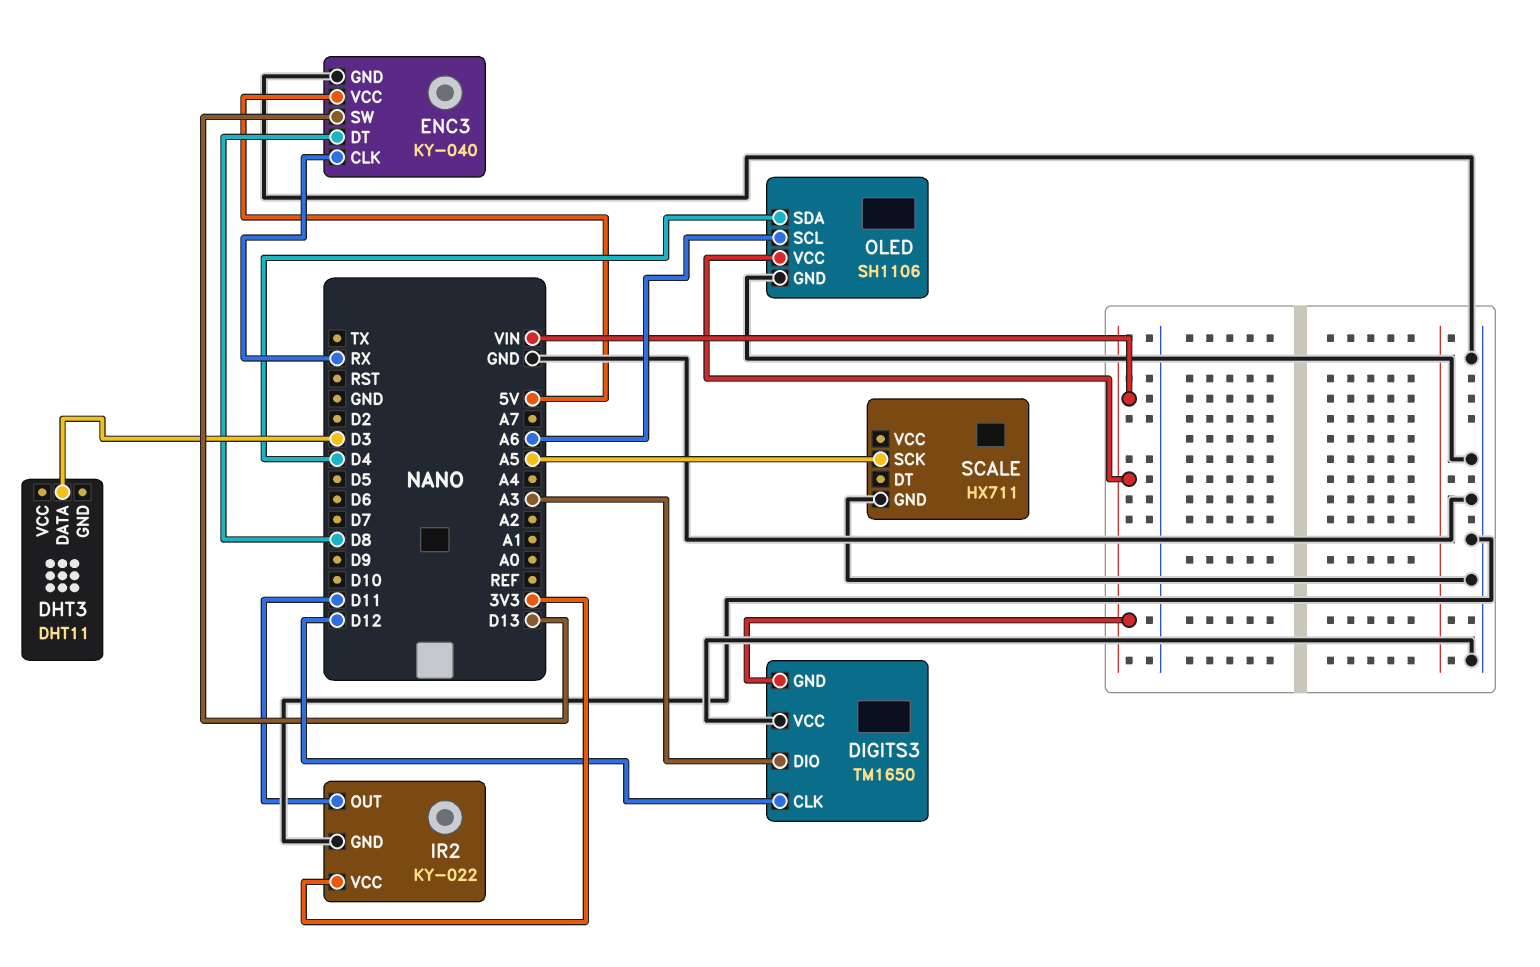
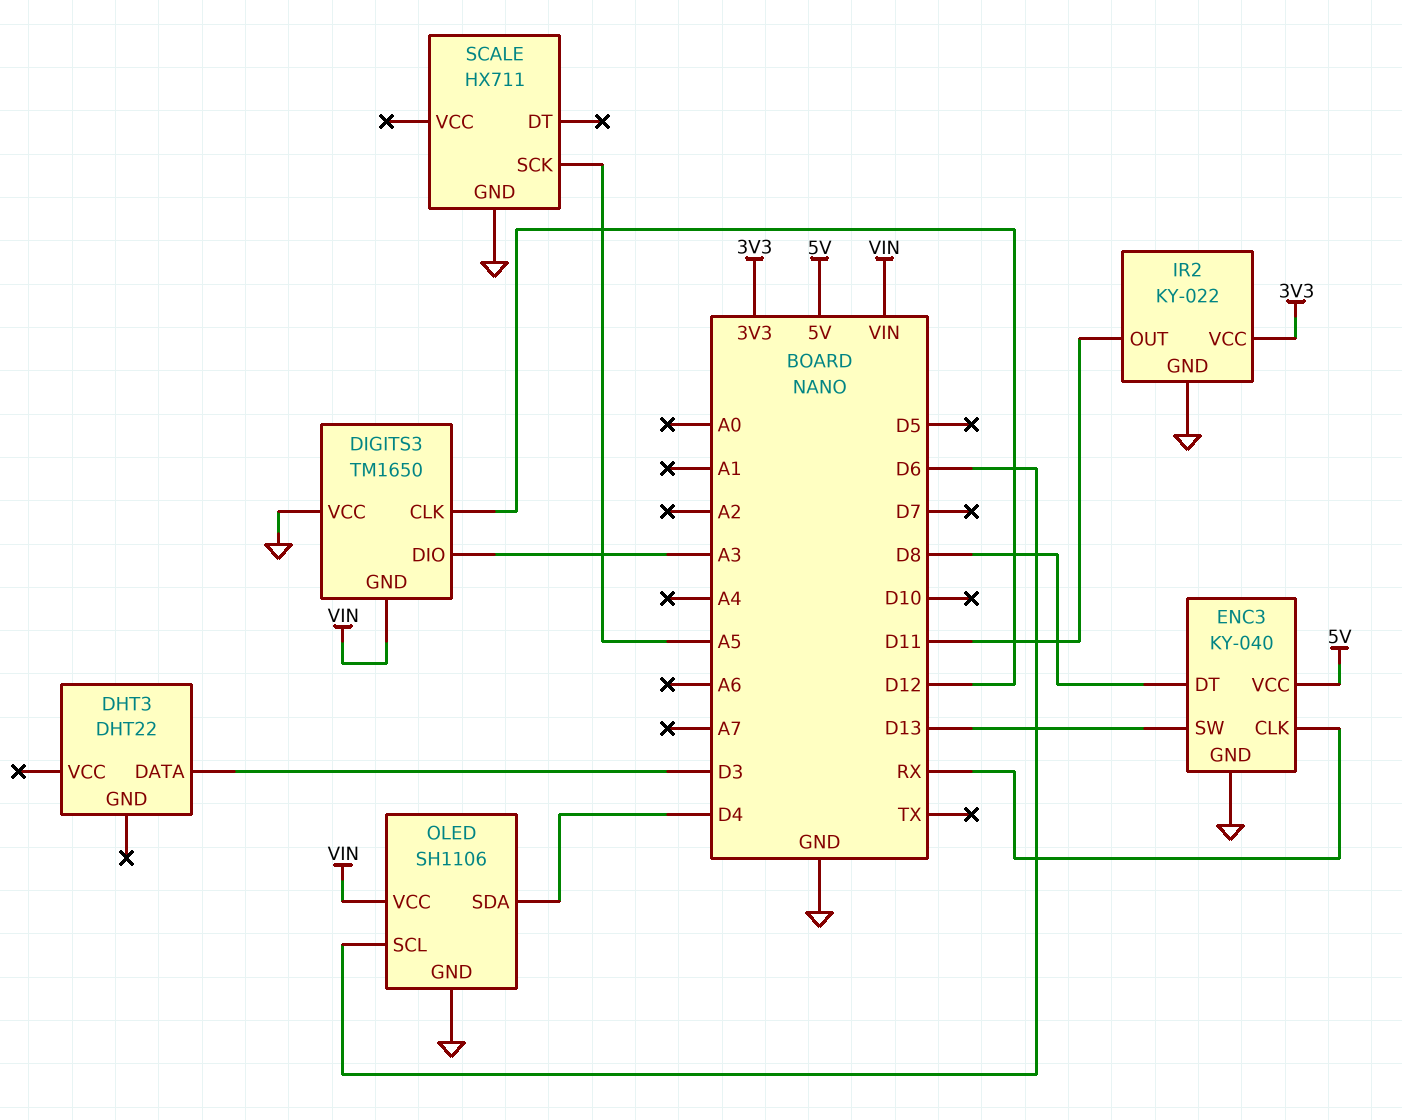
DHT3: DHT11 -> DHT22
OLED pin SCL: A6 -> D6

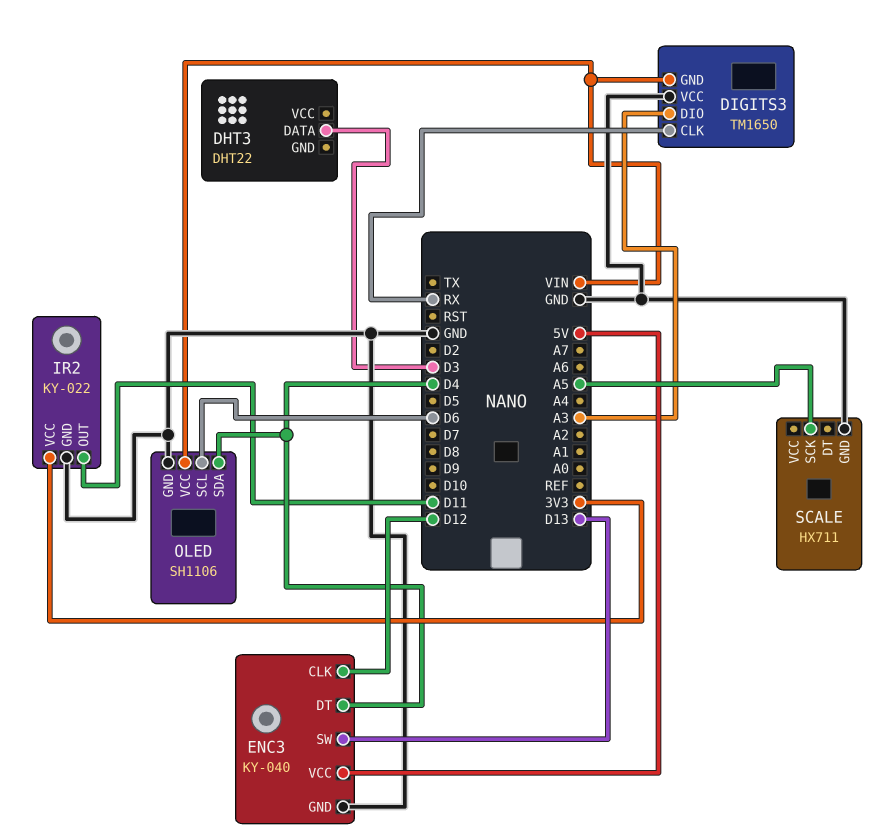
DIGITS3 pin CLK: D12 -> RX
ENC3 pin CLK: RX -> D12
ENC3 pin DT: D8 -> D4

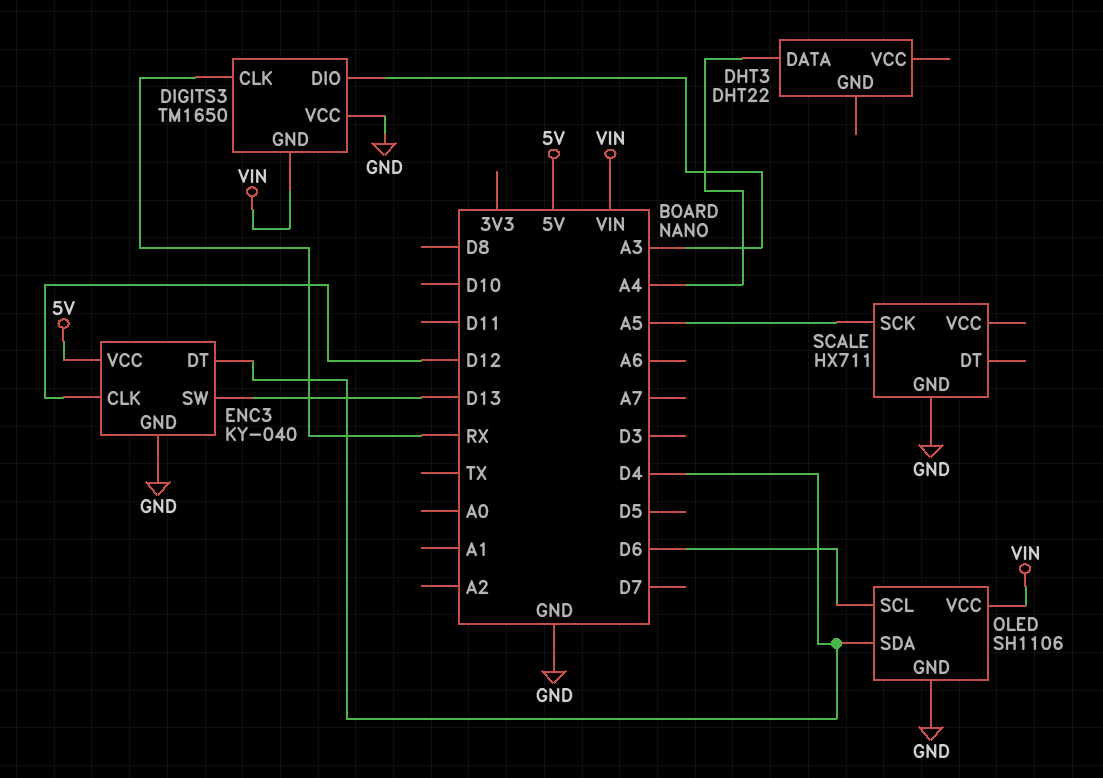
DHT3 pin DATA: D3 -> A4
IR2: KY-022 -> none
IR2 pin GND: GND -> none
IR2 pin OUT: D11 -> none
IR2 pin VCC: 3V3 -> none

